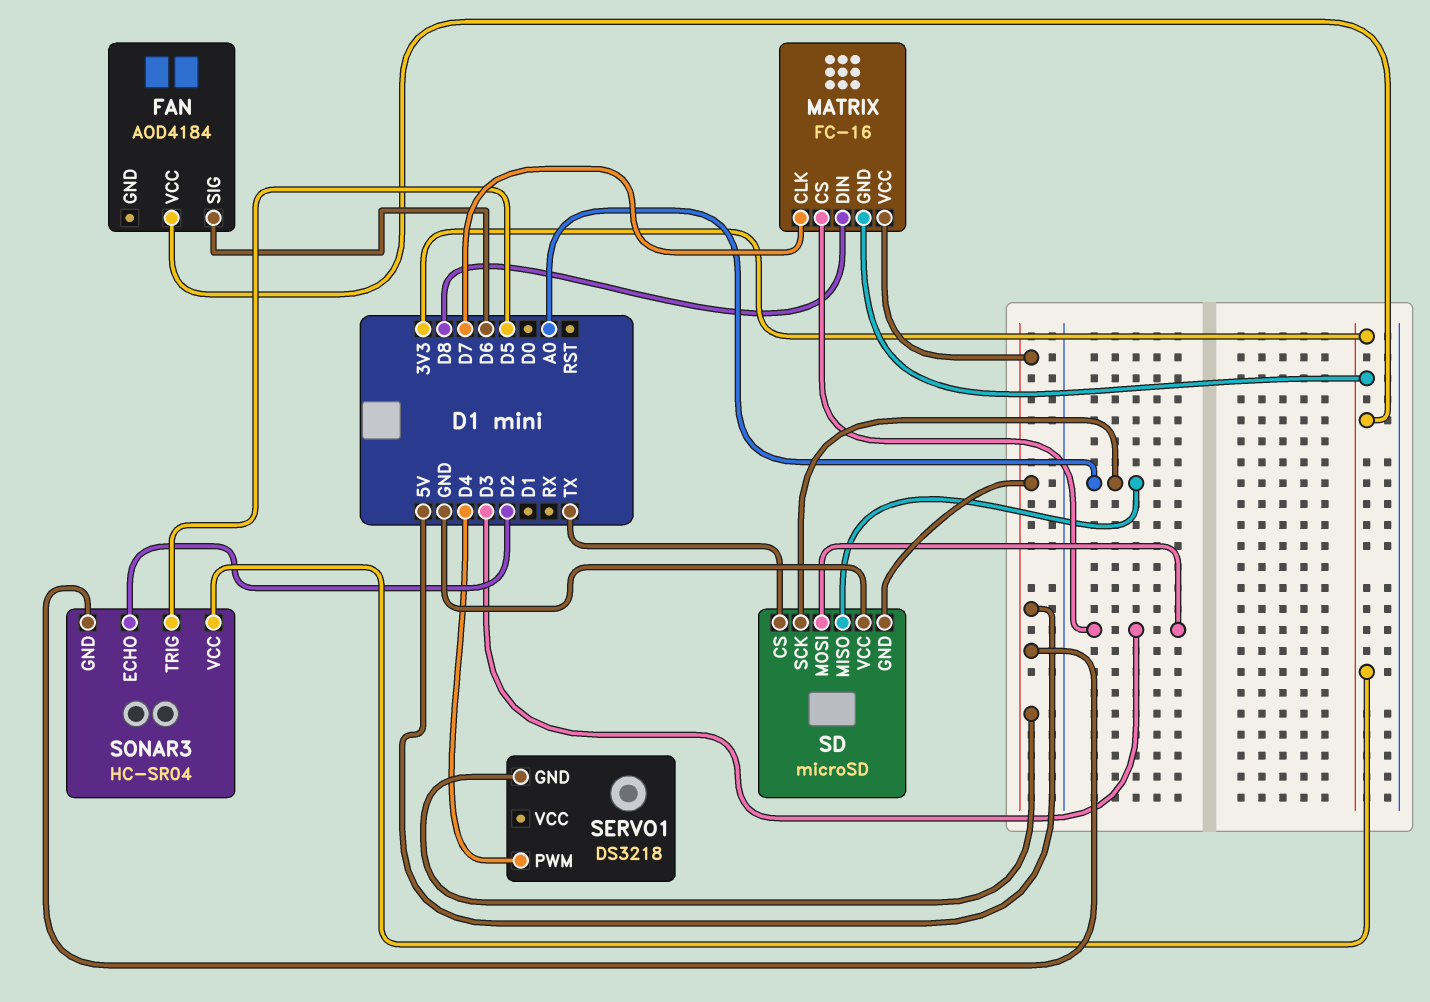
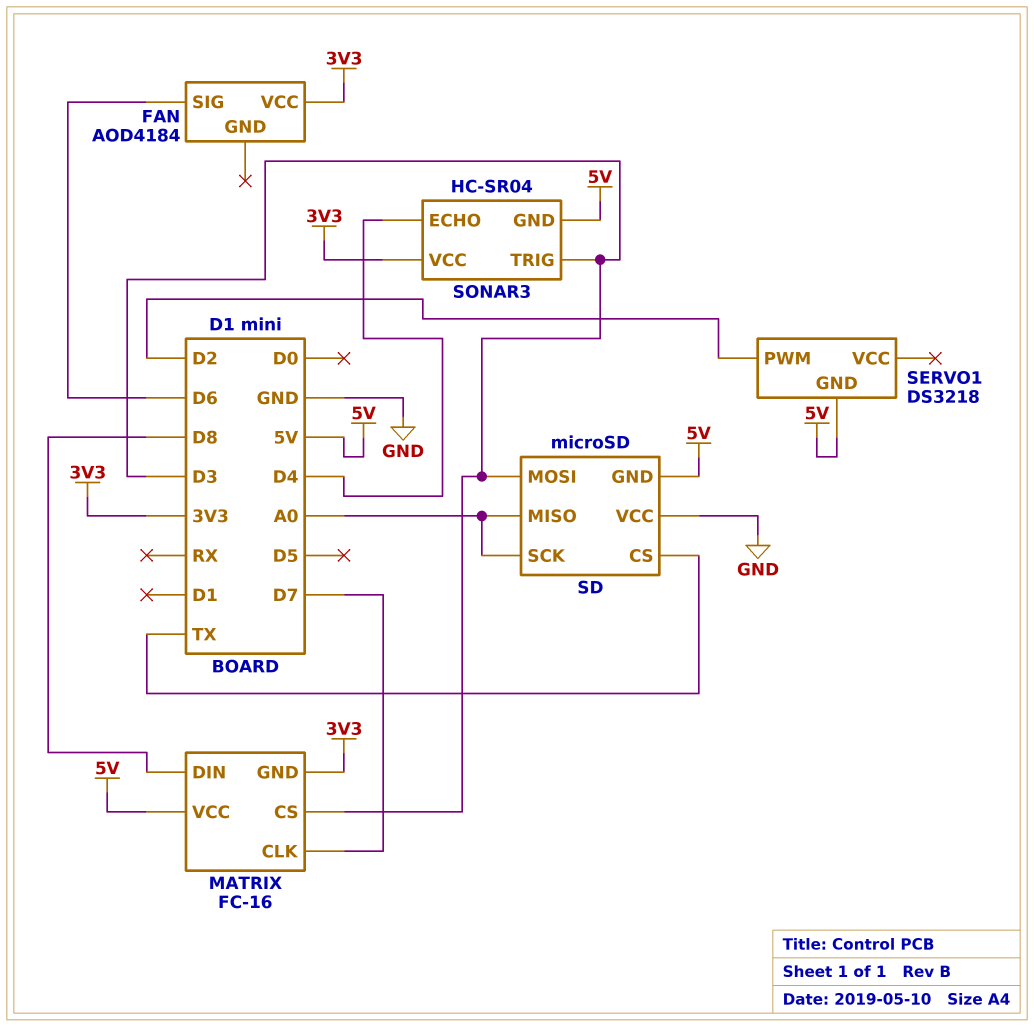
SERVO1 pin PWM: D4 -> D2
SONAR3 pin ECHO: D2 -> D4
SONAR3 pin TRIG: D5 -> D3

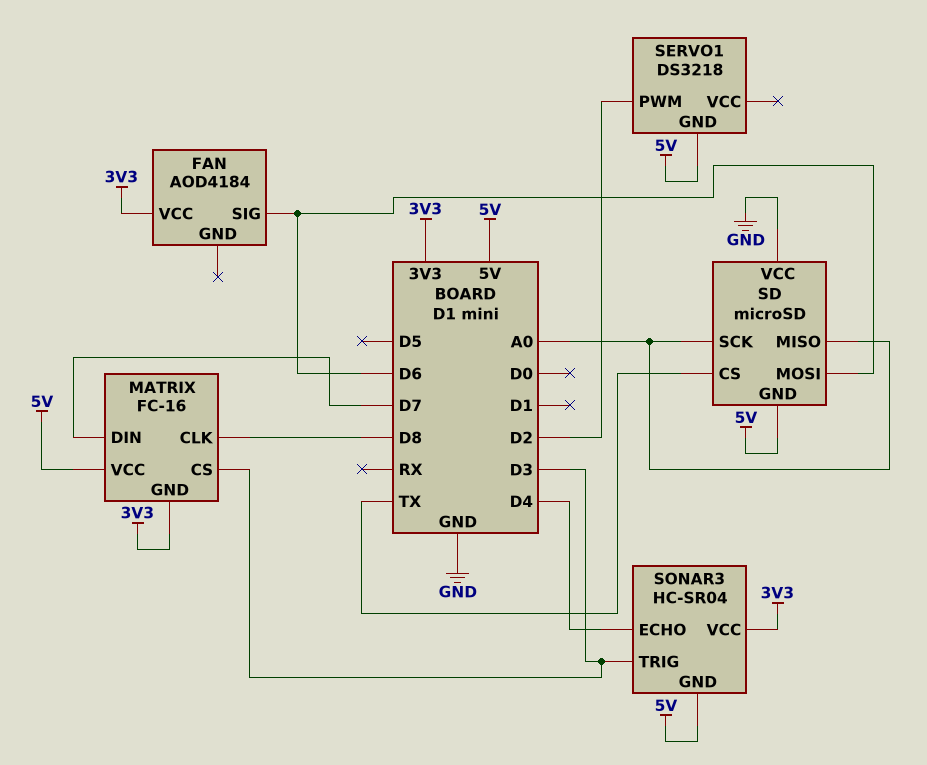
MATRIX pin CLK: D7 -> D8
MATRIX pin DIN: D8 -> D7
SD pin MOSI: D3 -> D6

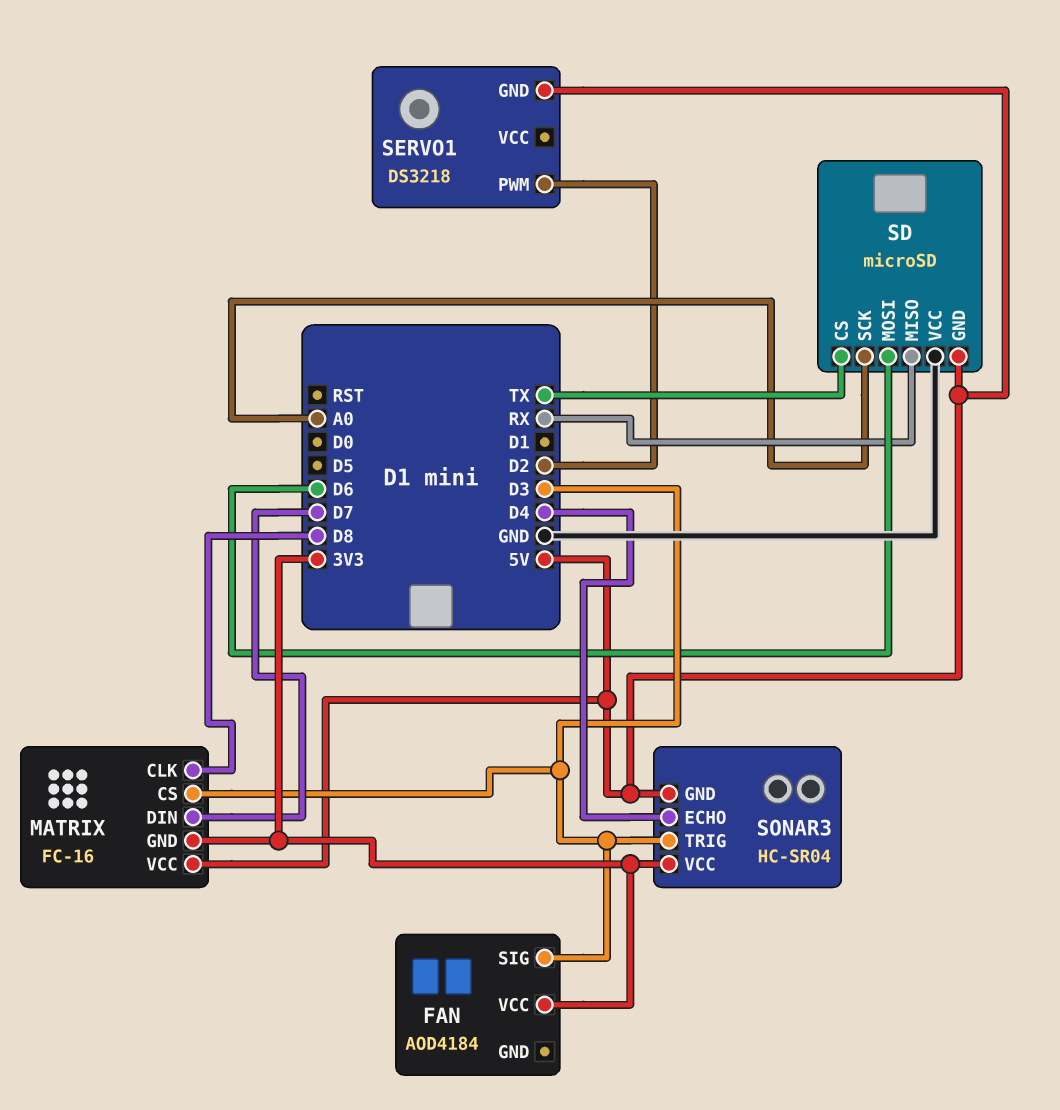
FAN pin SIG: D6 -> D3
SD pin MISO: A0 -> RX

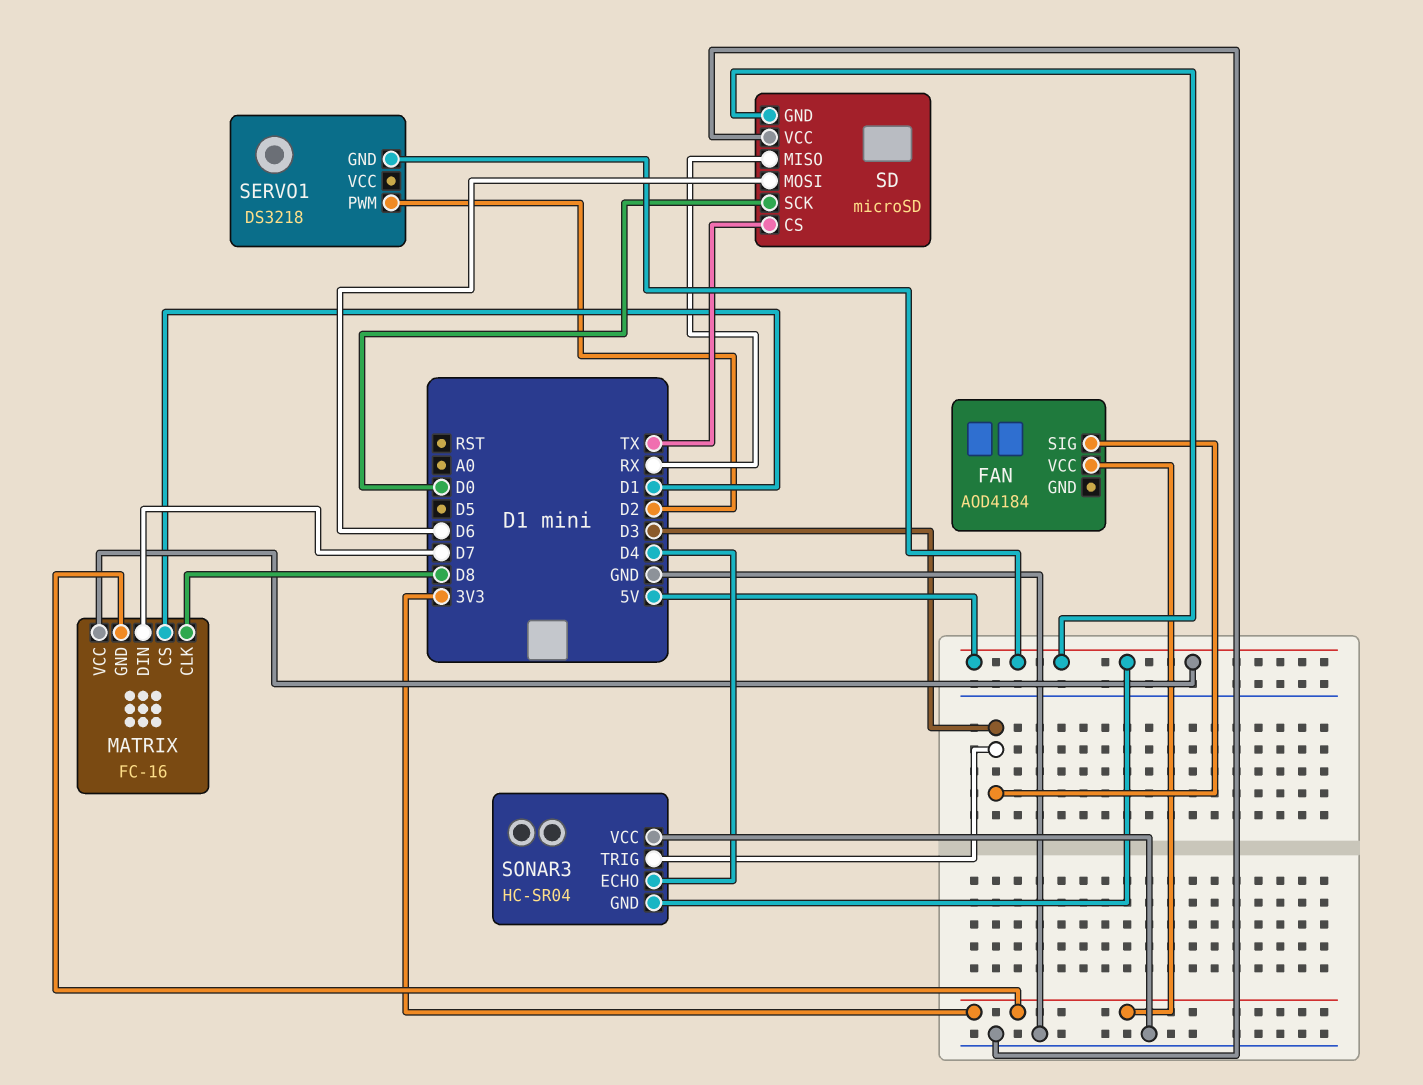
MATRIX pin CS: D3 -> D1
SD pin SCK: A0 -> D0
SONAR3 pin VCC: 3V3 -> GND

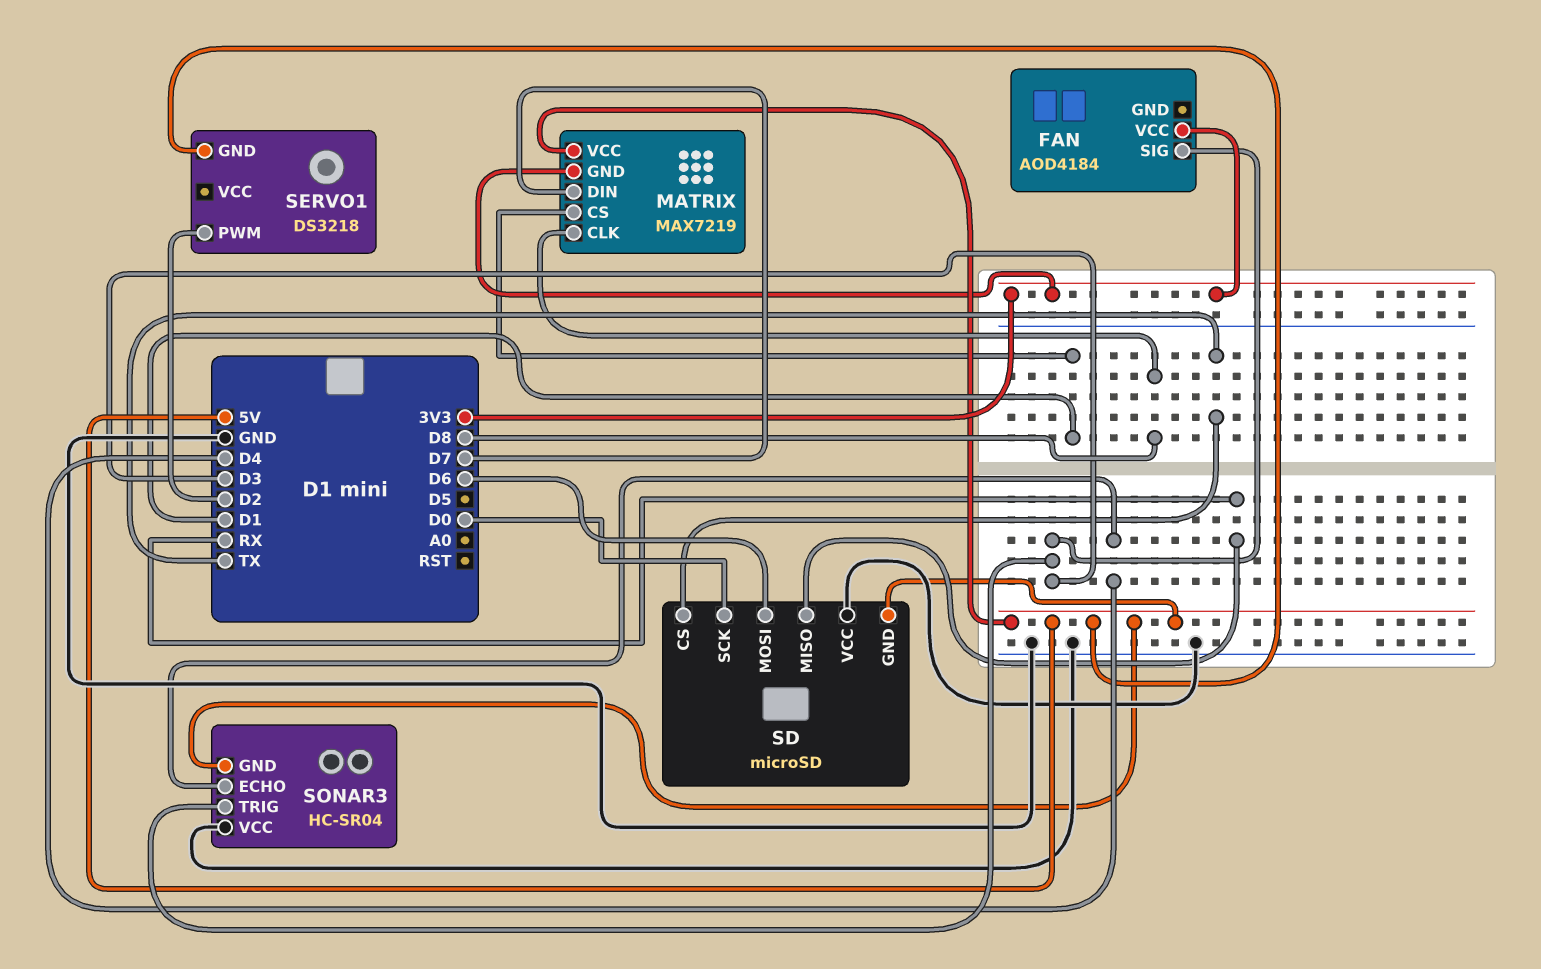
MATRIX: FC-16 -> MAX7219

